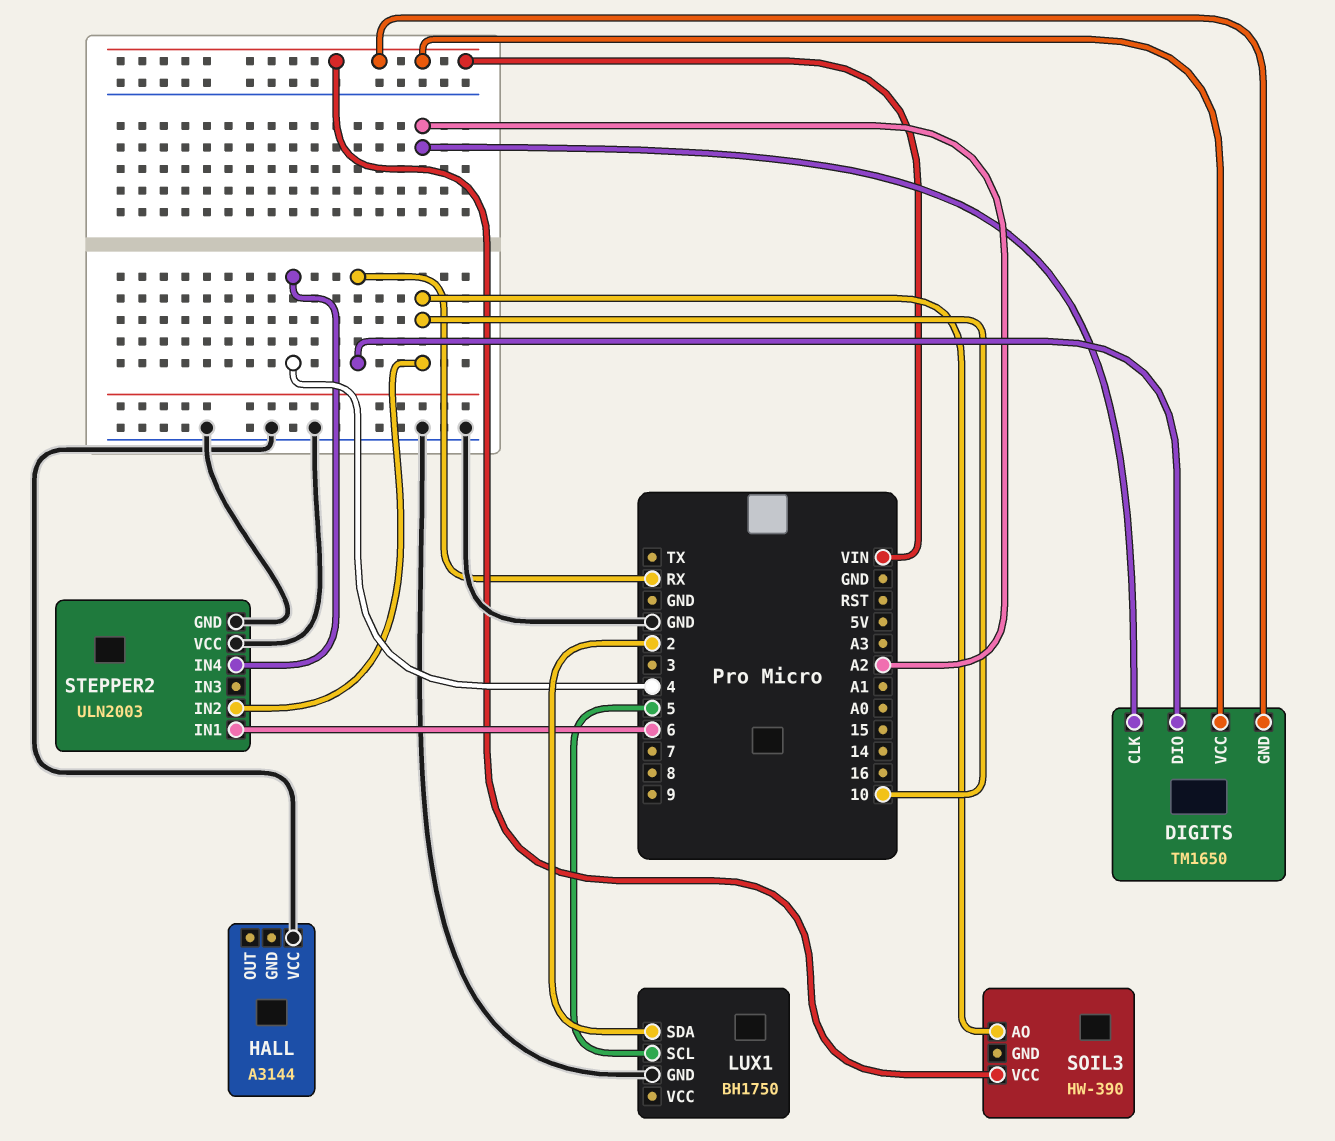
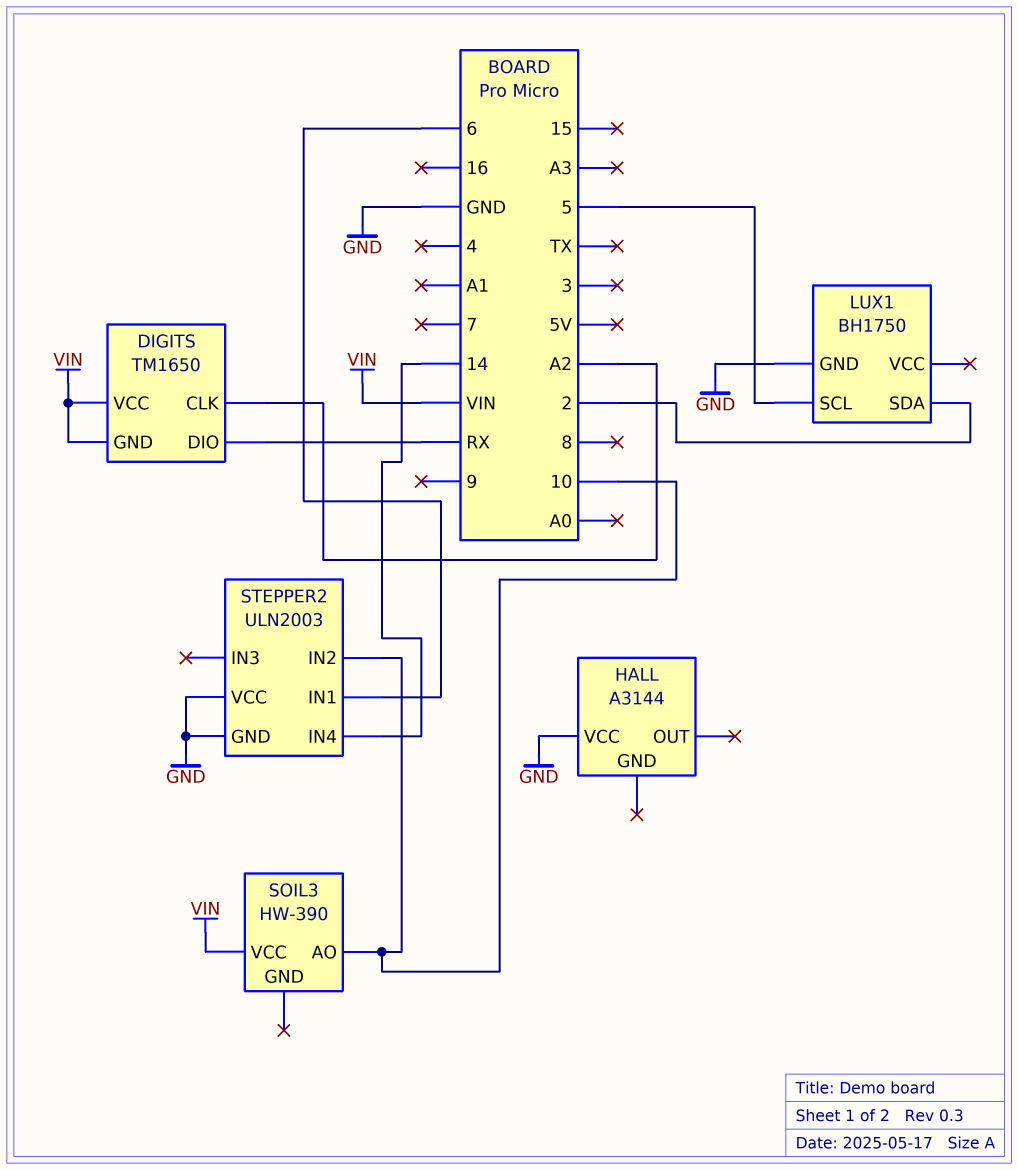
STEPPER2 pin IN4: 4 -> 14

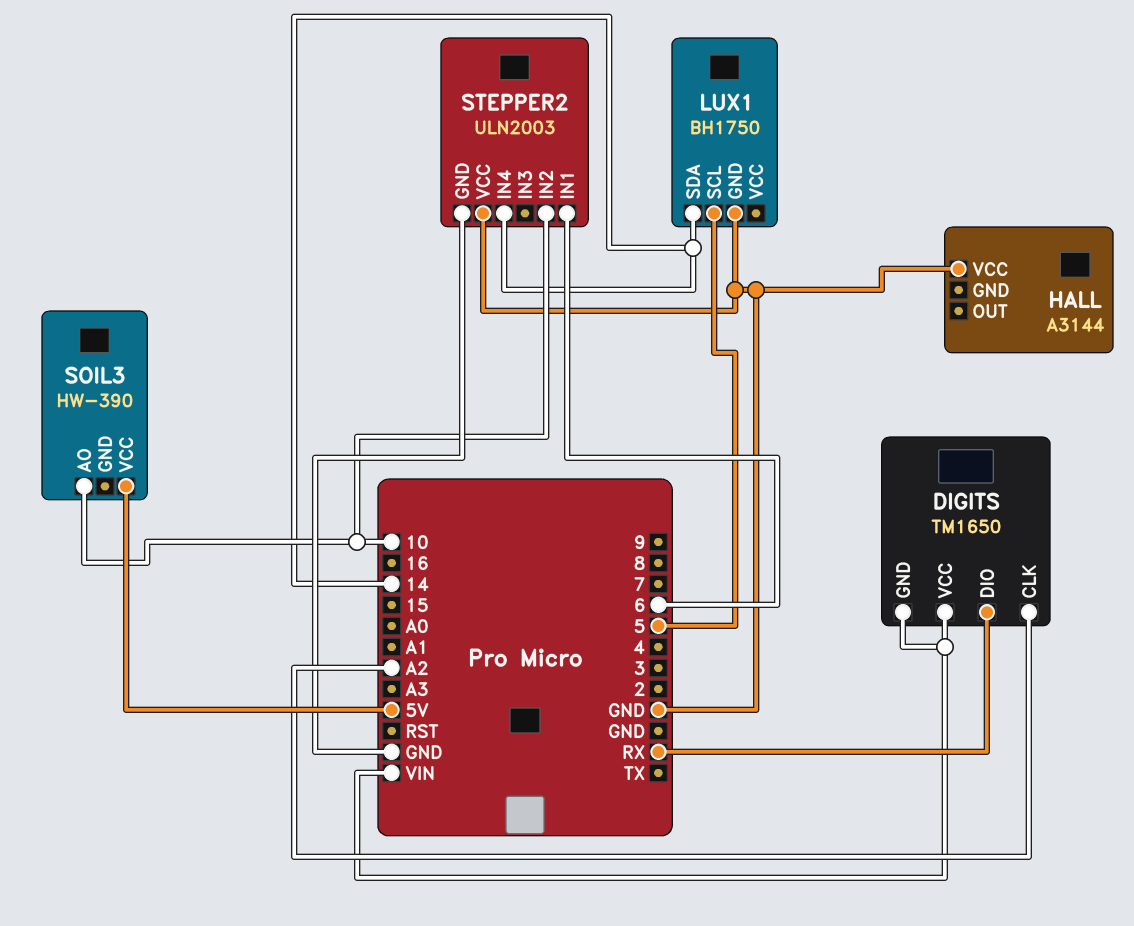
LUX1 pin SDA: 2 -> 14
SOIL3 pin VCC: VIN -> 5V

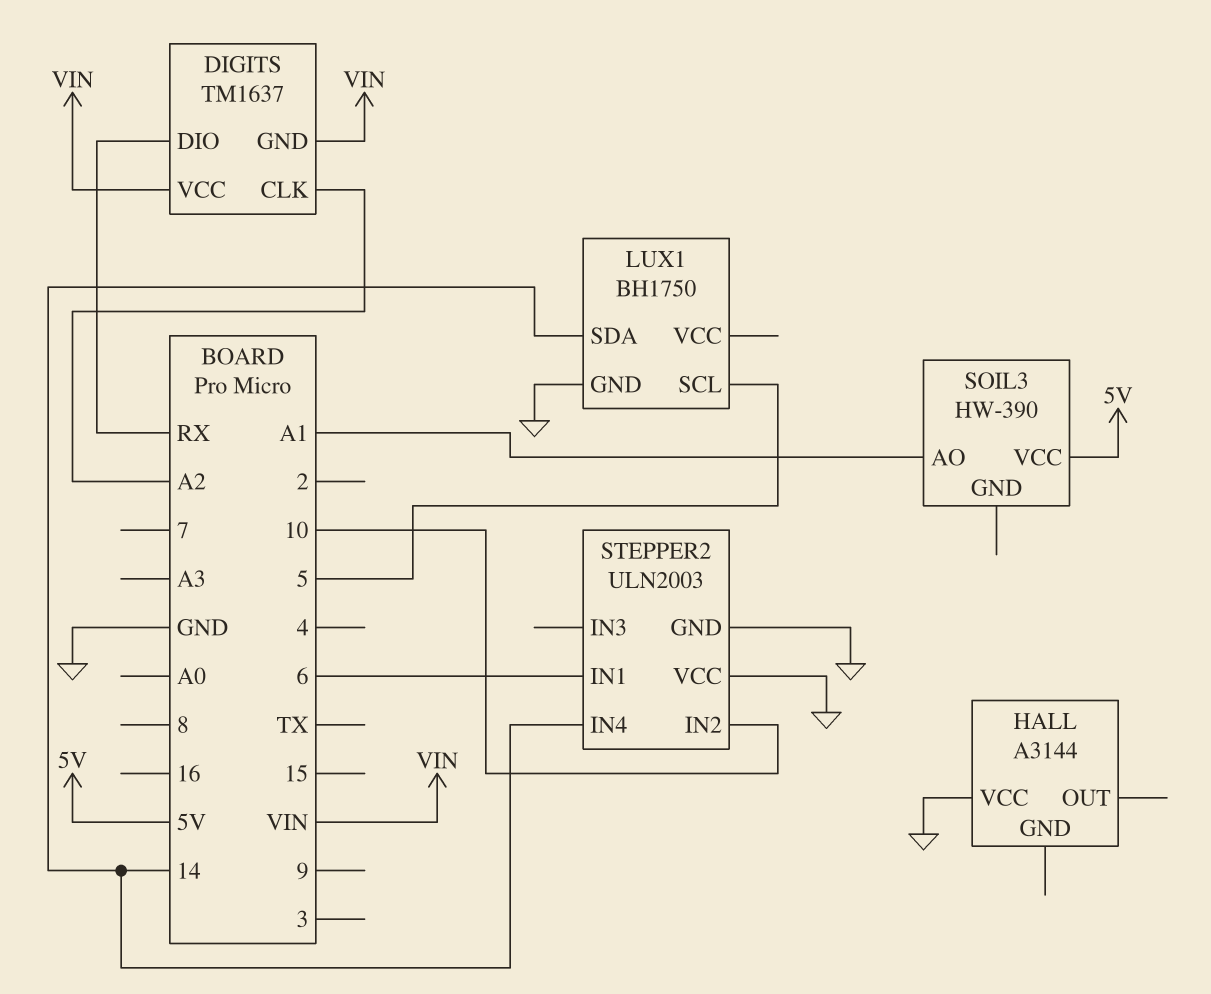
DIGITS: TM1650 -> TM1637
SOIL3 pin AO: 10 -> A1

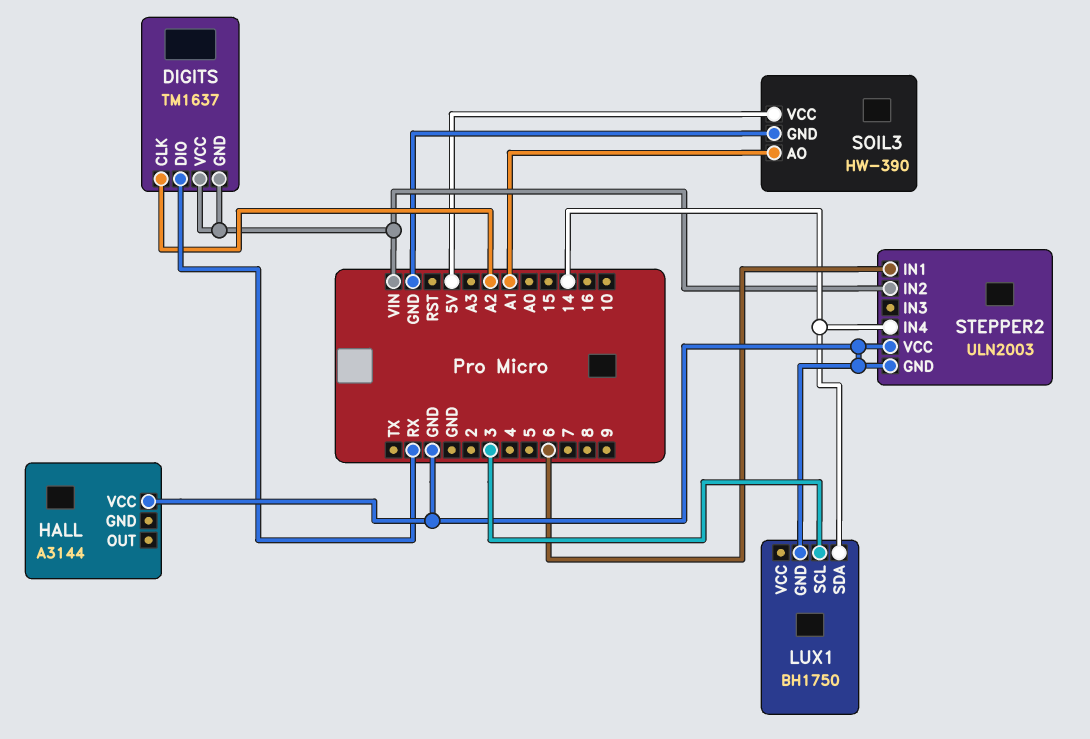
LUX1 pin SCL: 5 -> 3
SOIL3 pin GND: none -> GND
STEPPER2 pin IN2: 10 -> VIN

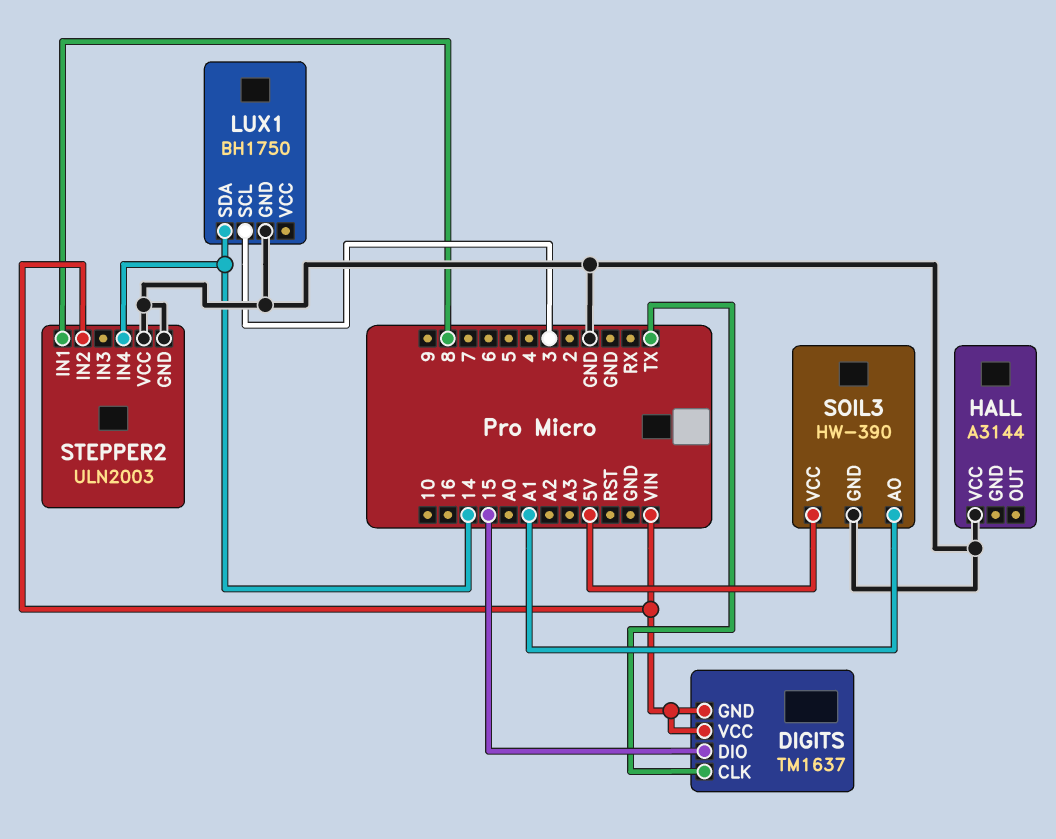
DIGITS pin CLK: A2 -> TX
DIGITS pin DIO: RX -> 15
STEPPER2 pin IN1: 6 -> 8

